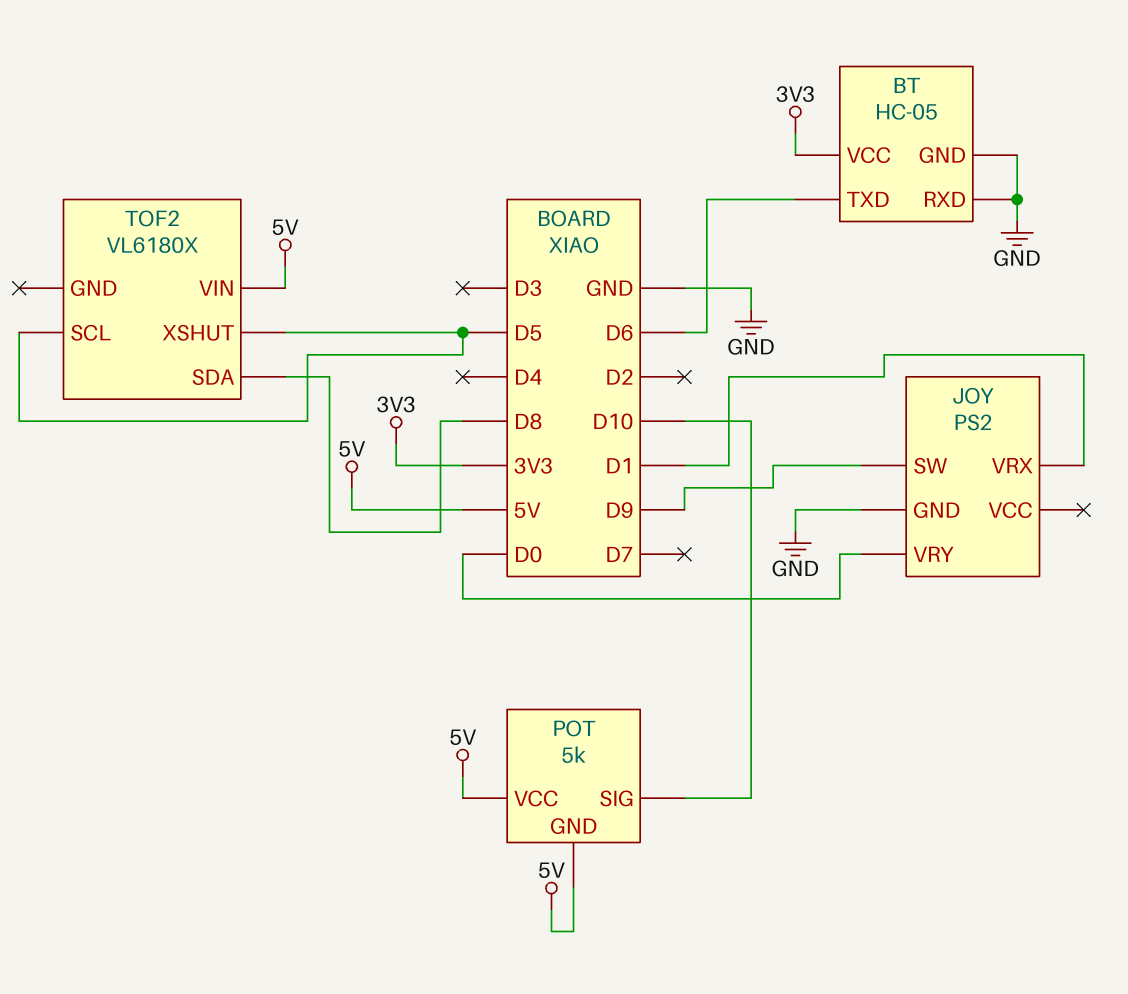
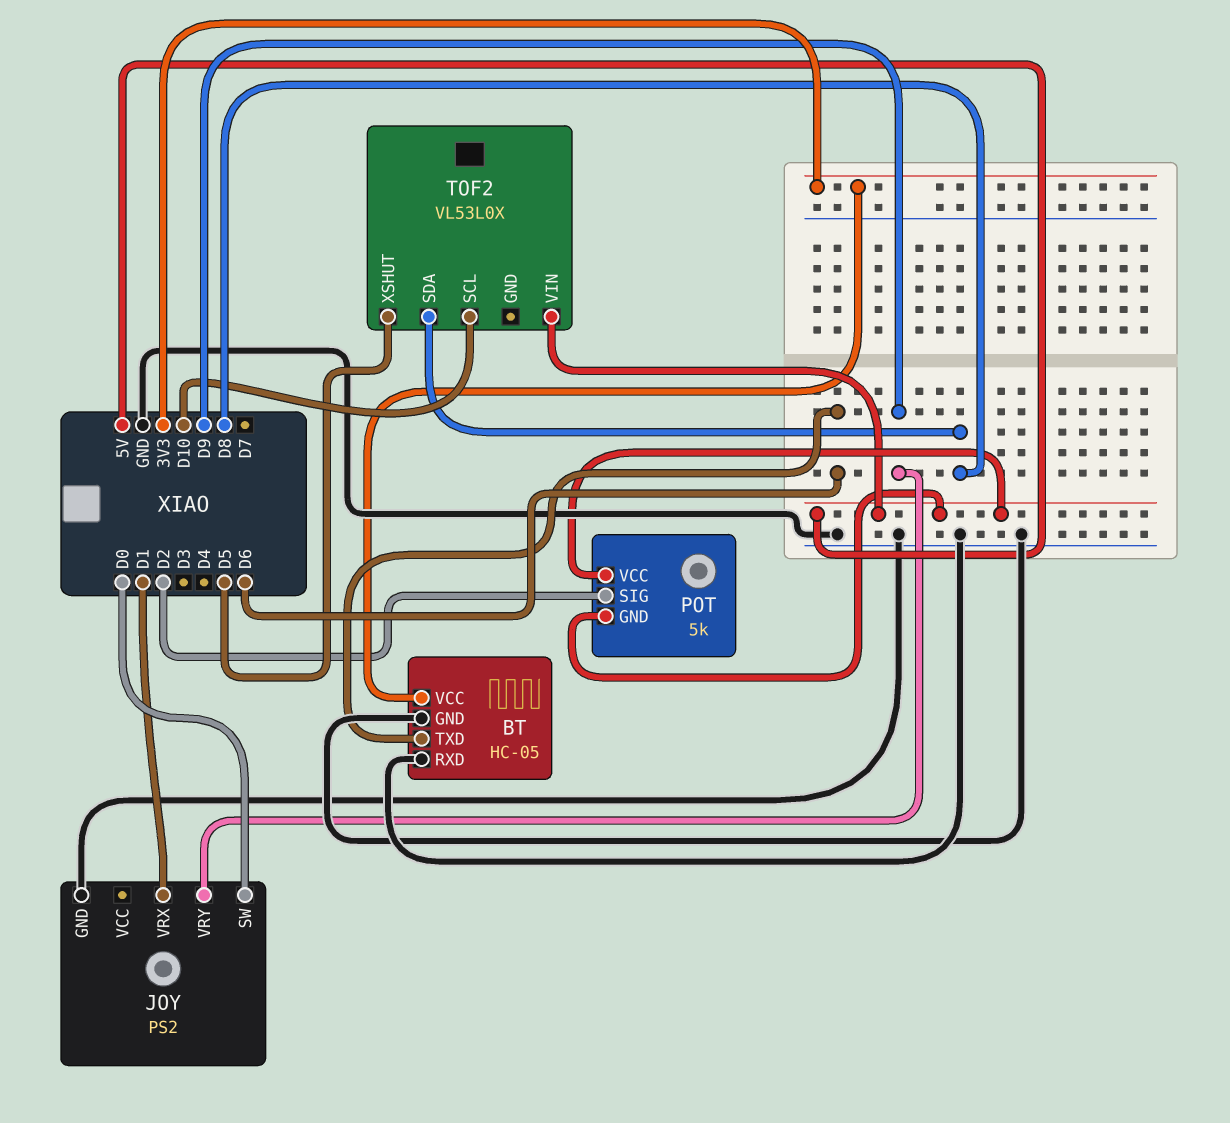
JOY pin SW: D9 -> D0
JOY pin VRY: D0 -> D9
POT pin SIG: D10 -> D2
TOF2: VL6180X -> VL53L0X
TOF2 pin SCL: D5 -> D10

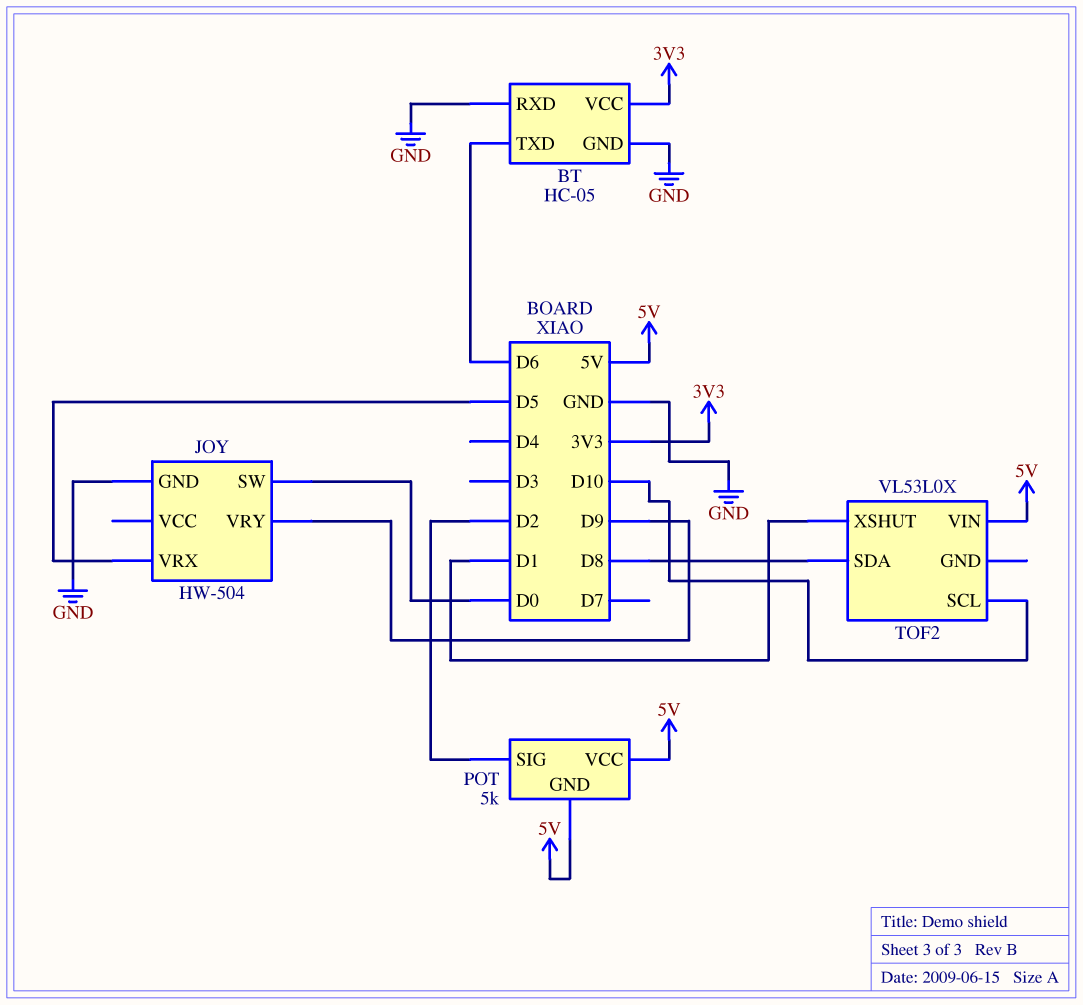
JOY: PS2 -> HW-504
JOY pin VRX: D1 -> D5
TOF2 pin XSHUT: D5 -> D1

